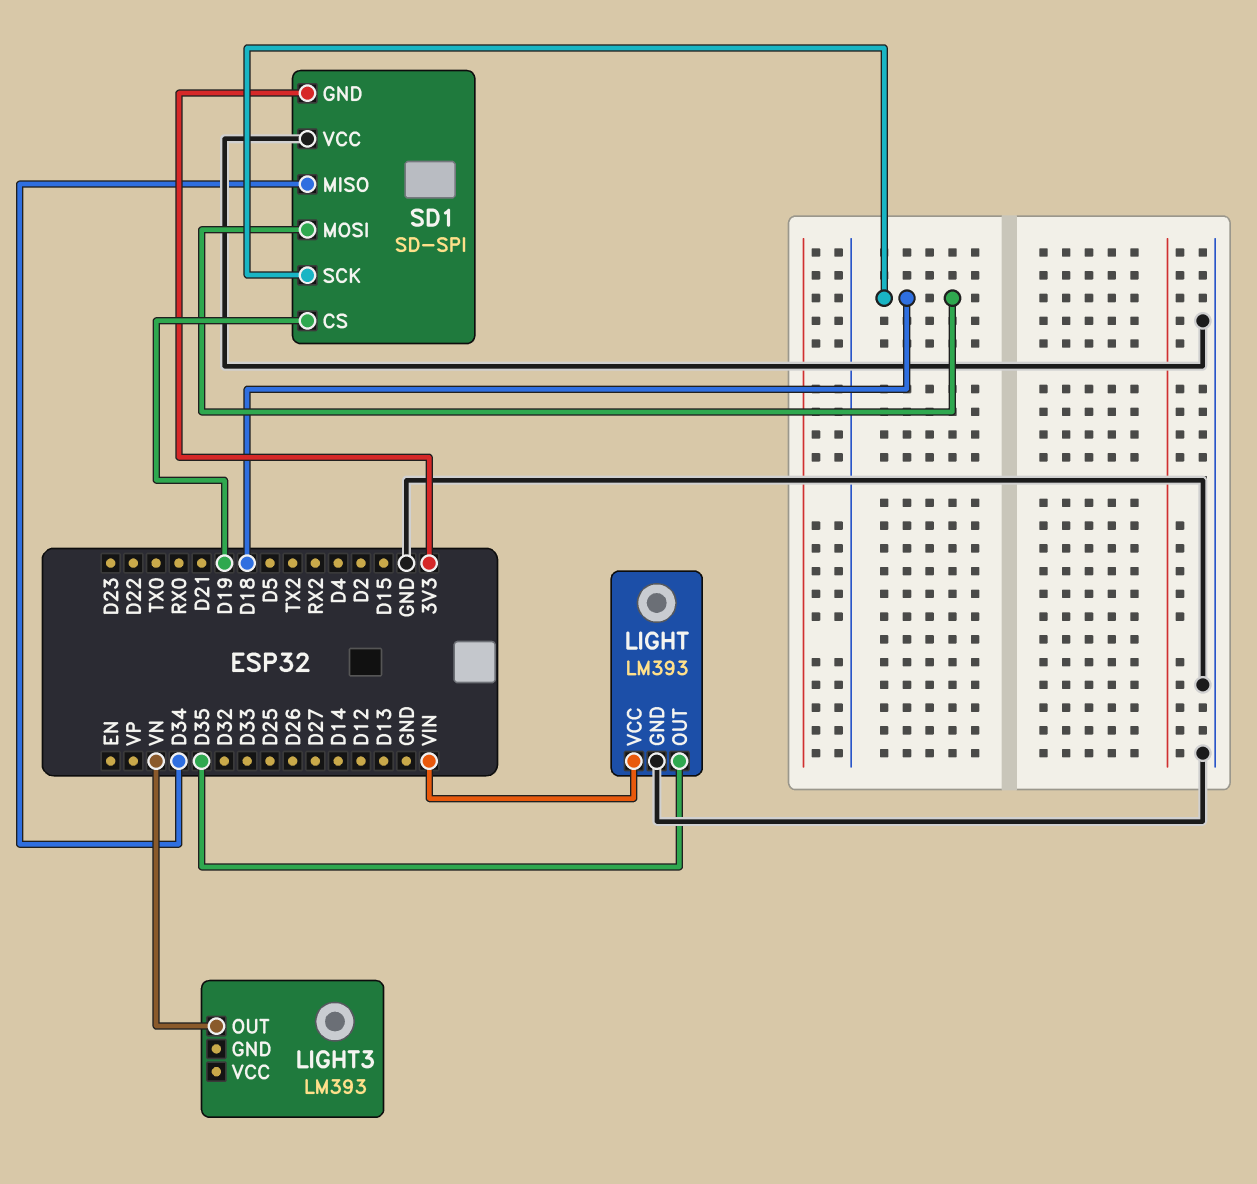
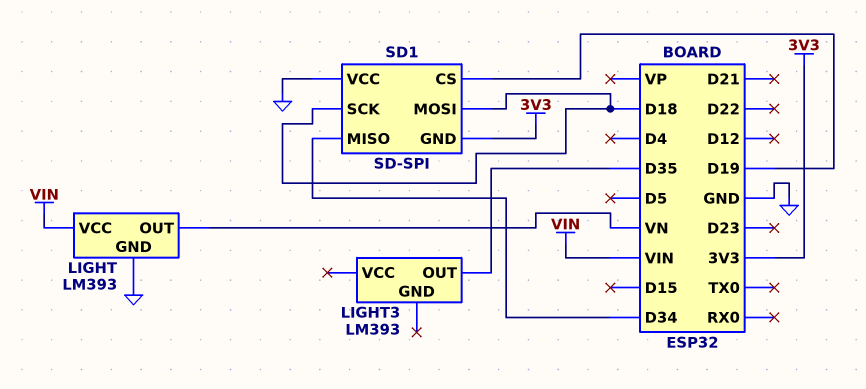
LIGHT pin OUT: D35 -> VN
LIGHT3 pin OUT: VN -> D35

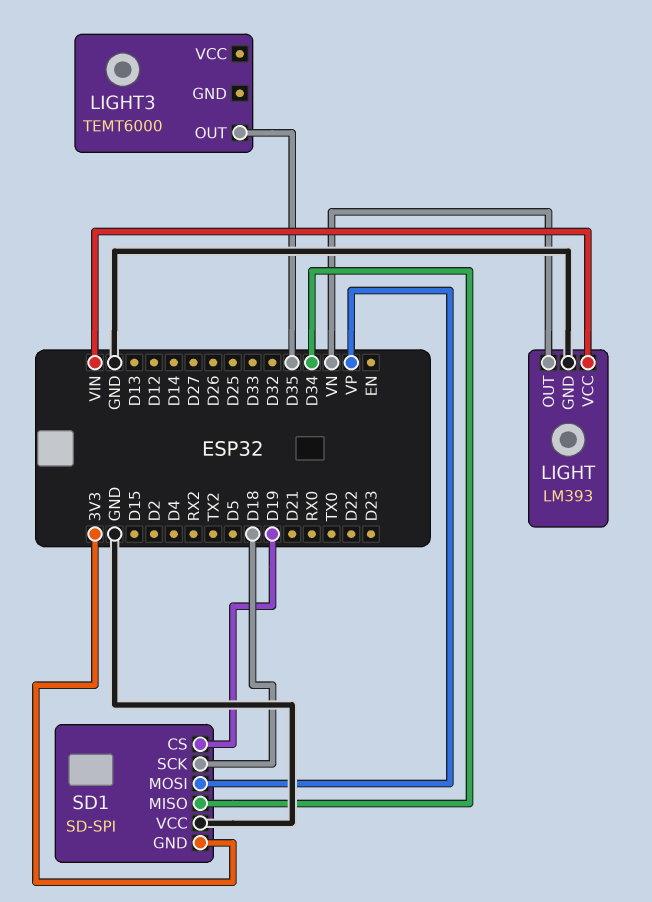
LIGHT3: LM393 -> TEMT6000
SD1 pin MOSI: D18 -> VP

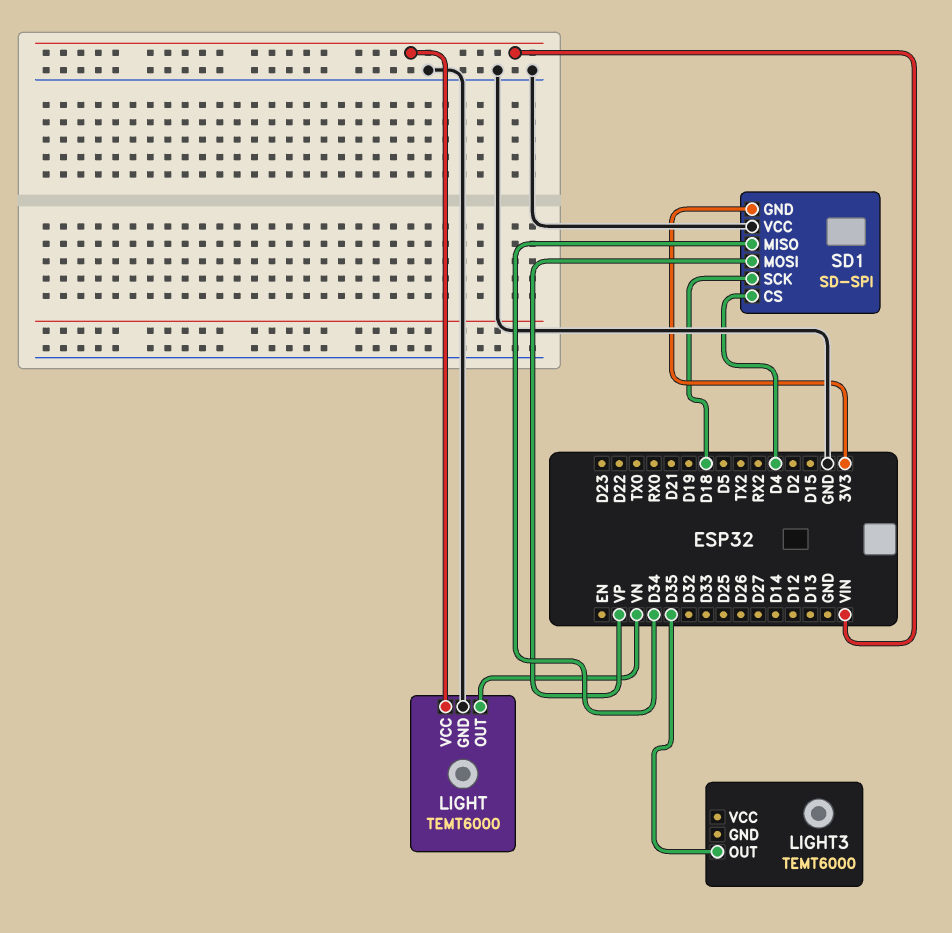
LIGHT: LM393 -> TEMT6000
SD1 pin CS: D19 -> D4

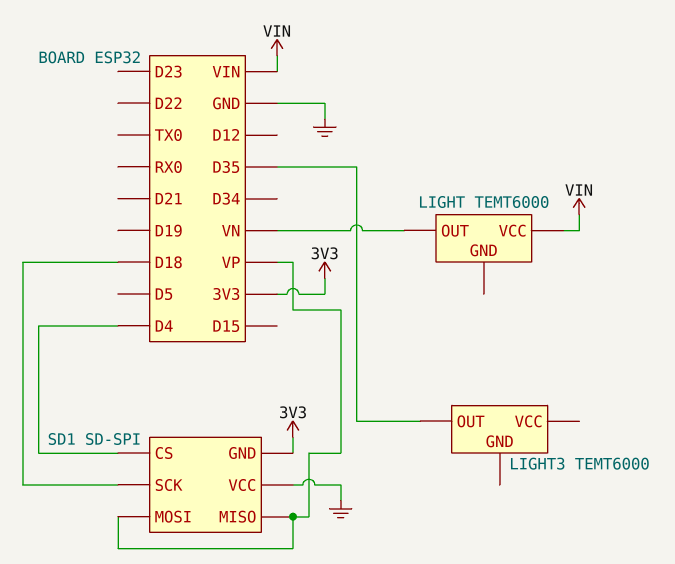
LIGHT pin GND: GND -> none
SD1 pin MISO: D34 -> VP

